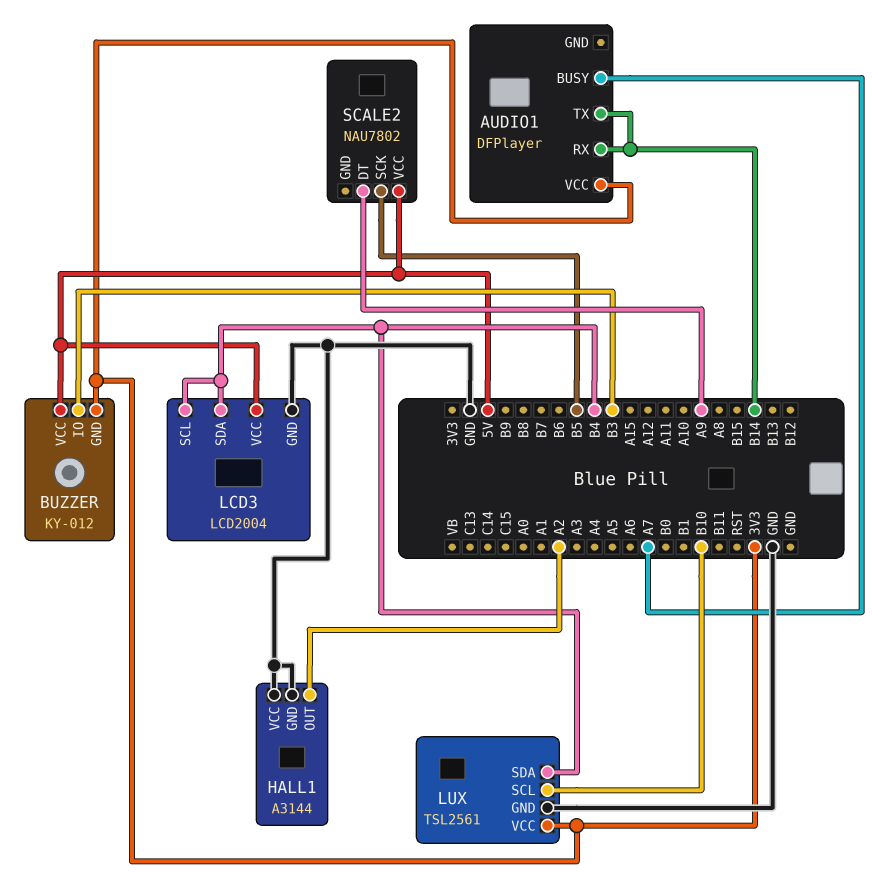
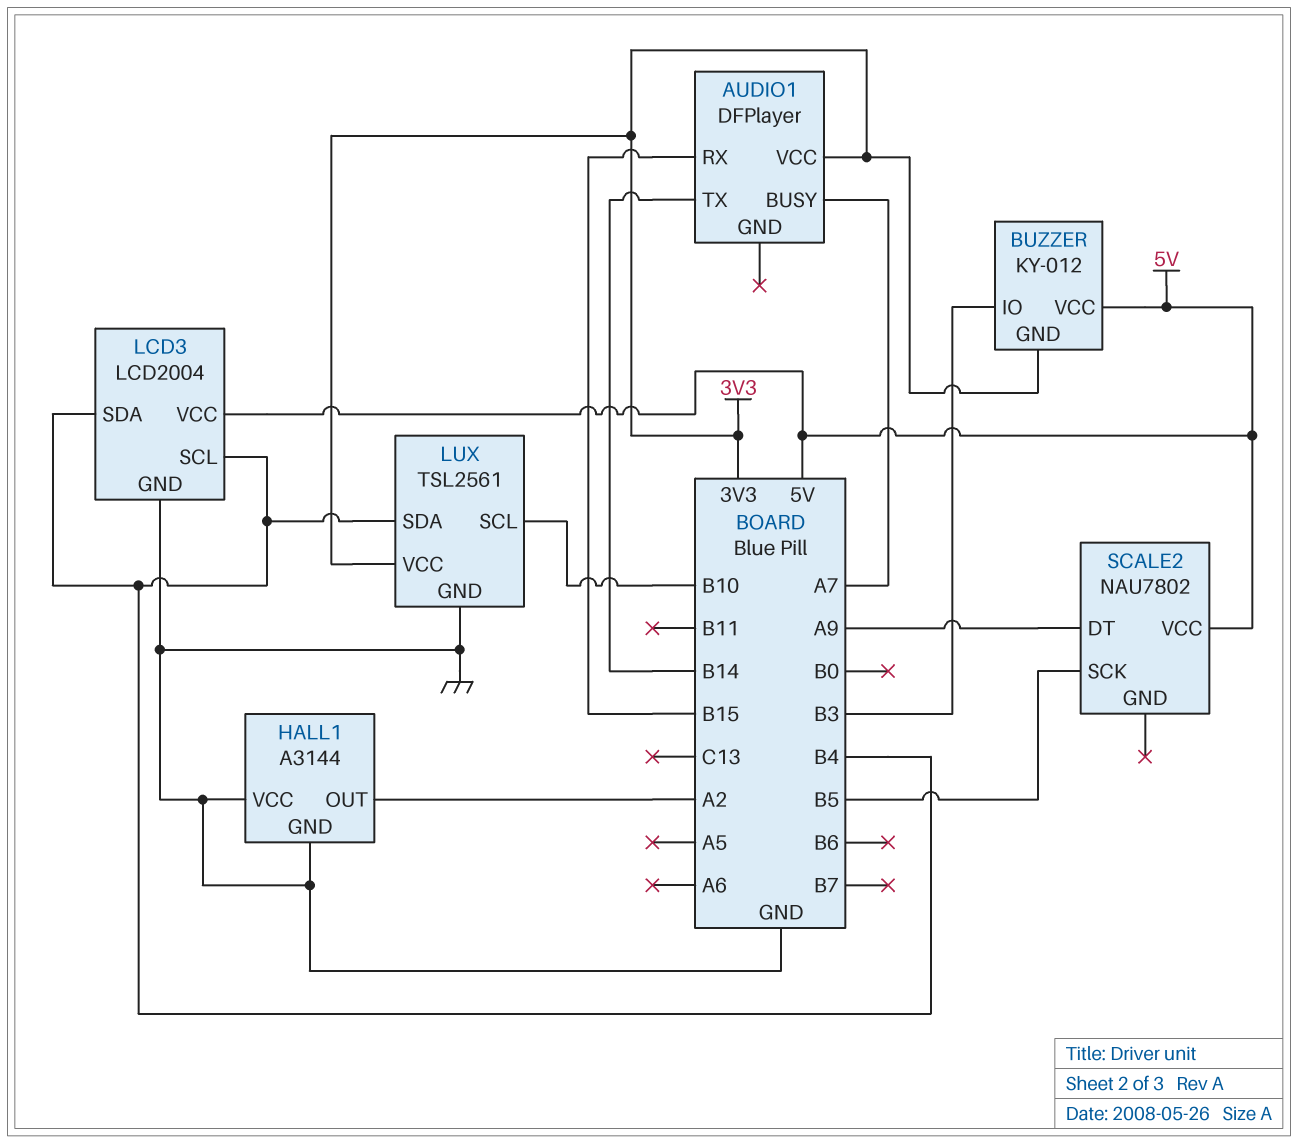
AUDIO1 pin RX: B14 -> B15

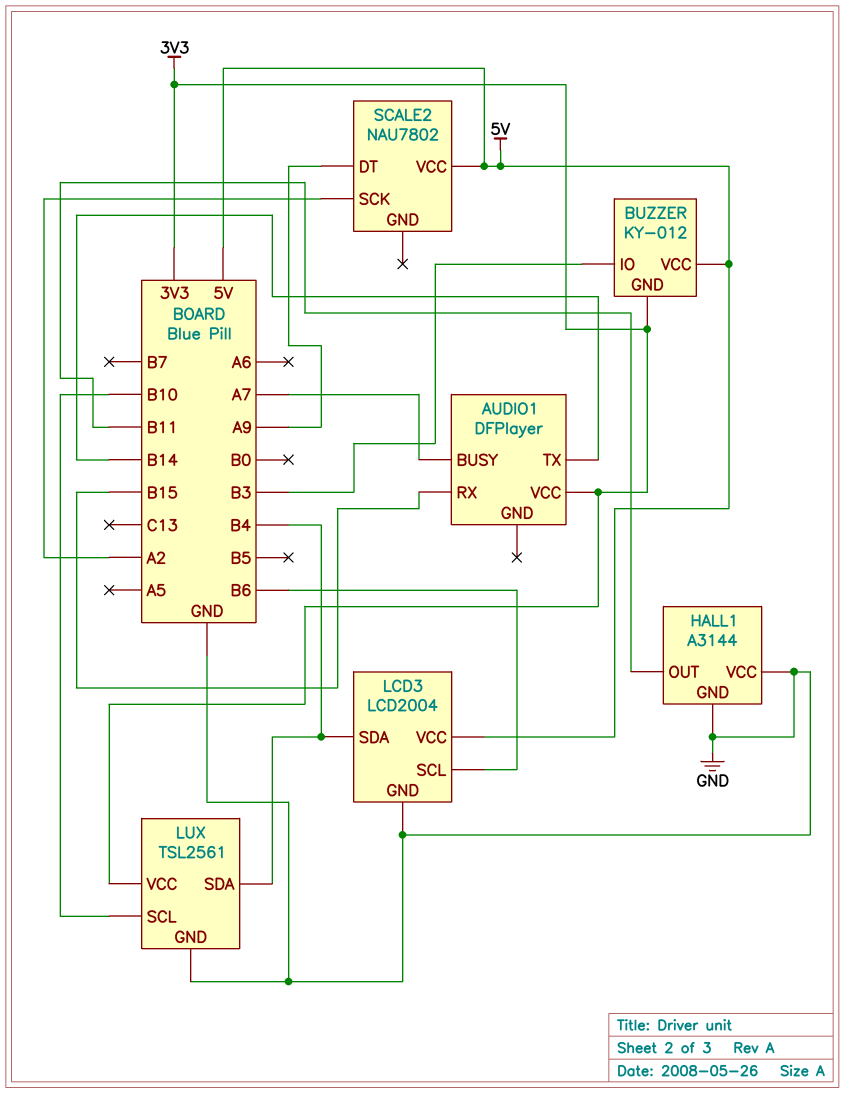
HALL1 pin OUT: A2 -> B11
LCD3 pin SCL: B4 -> B6
SCALE2 pin SCK: B5 -> A2

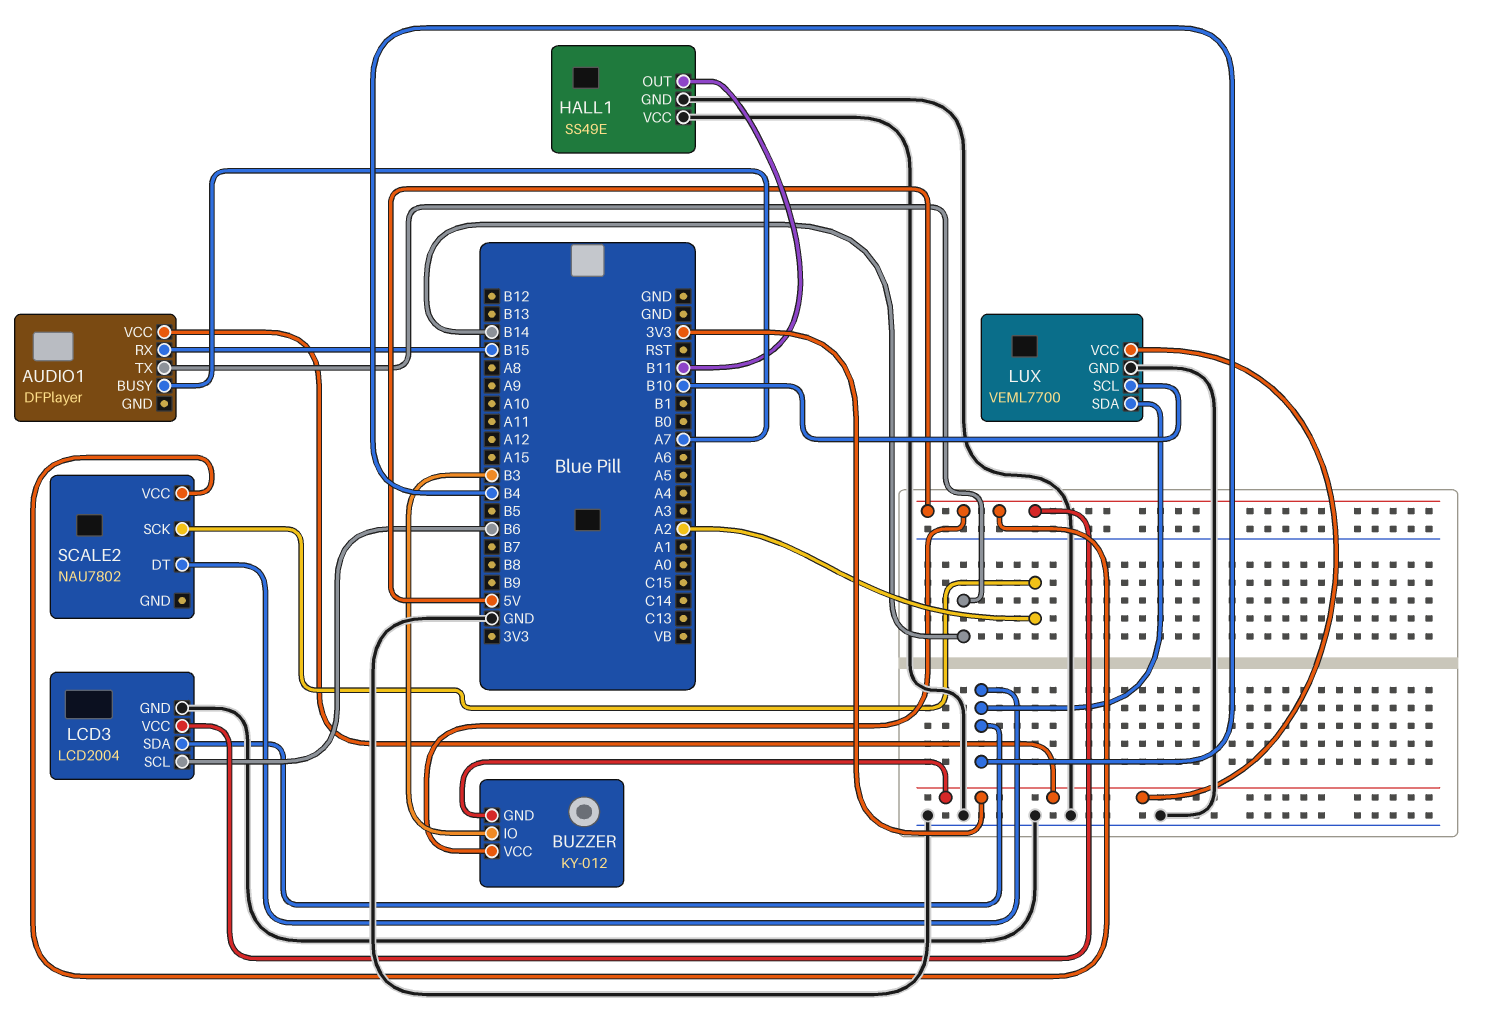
HALL1: A3144 -> SS49E
LUX: TSL2561 -> VEML7700
SCALE2 pin DT: A9 -> B4

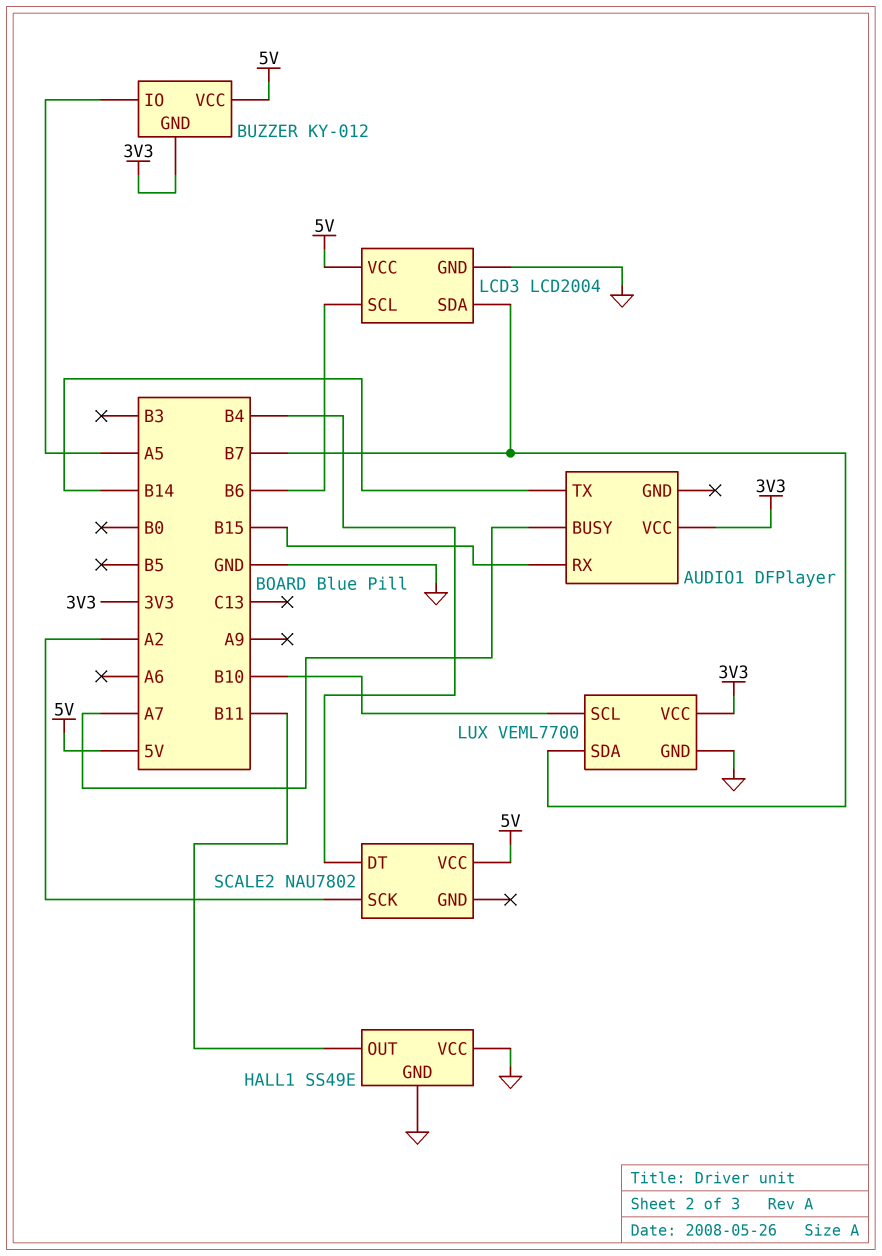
BUZZER pin IO: B3 -> A5
LCD3 pin SDA: B4 -> B7
LUX pin SDA: B4 -> B7

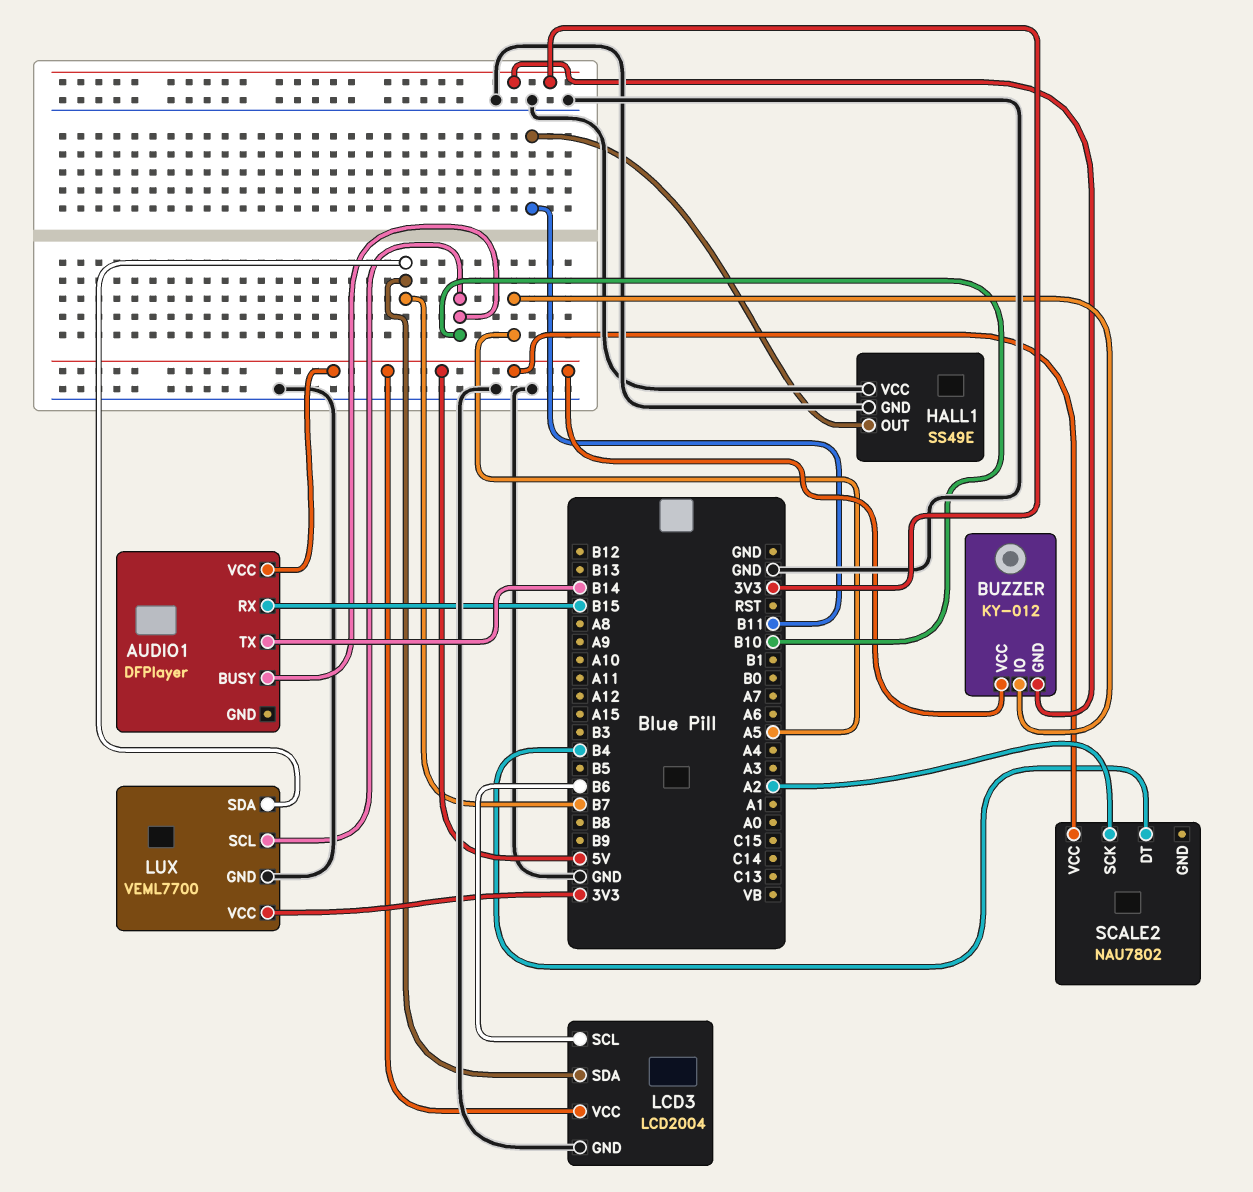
AUDIO1 pin BUSY: A7 -> B10
AUDIO1 pin VCC: 3V3 -> 5V

